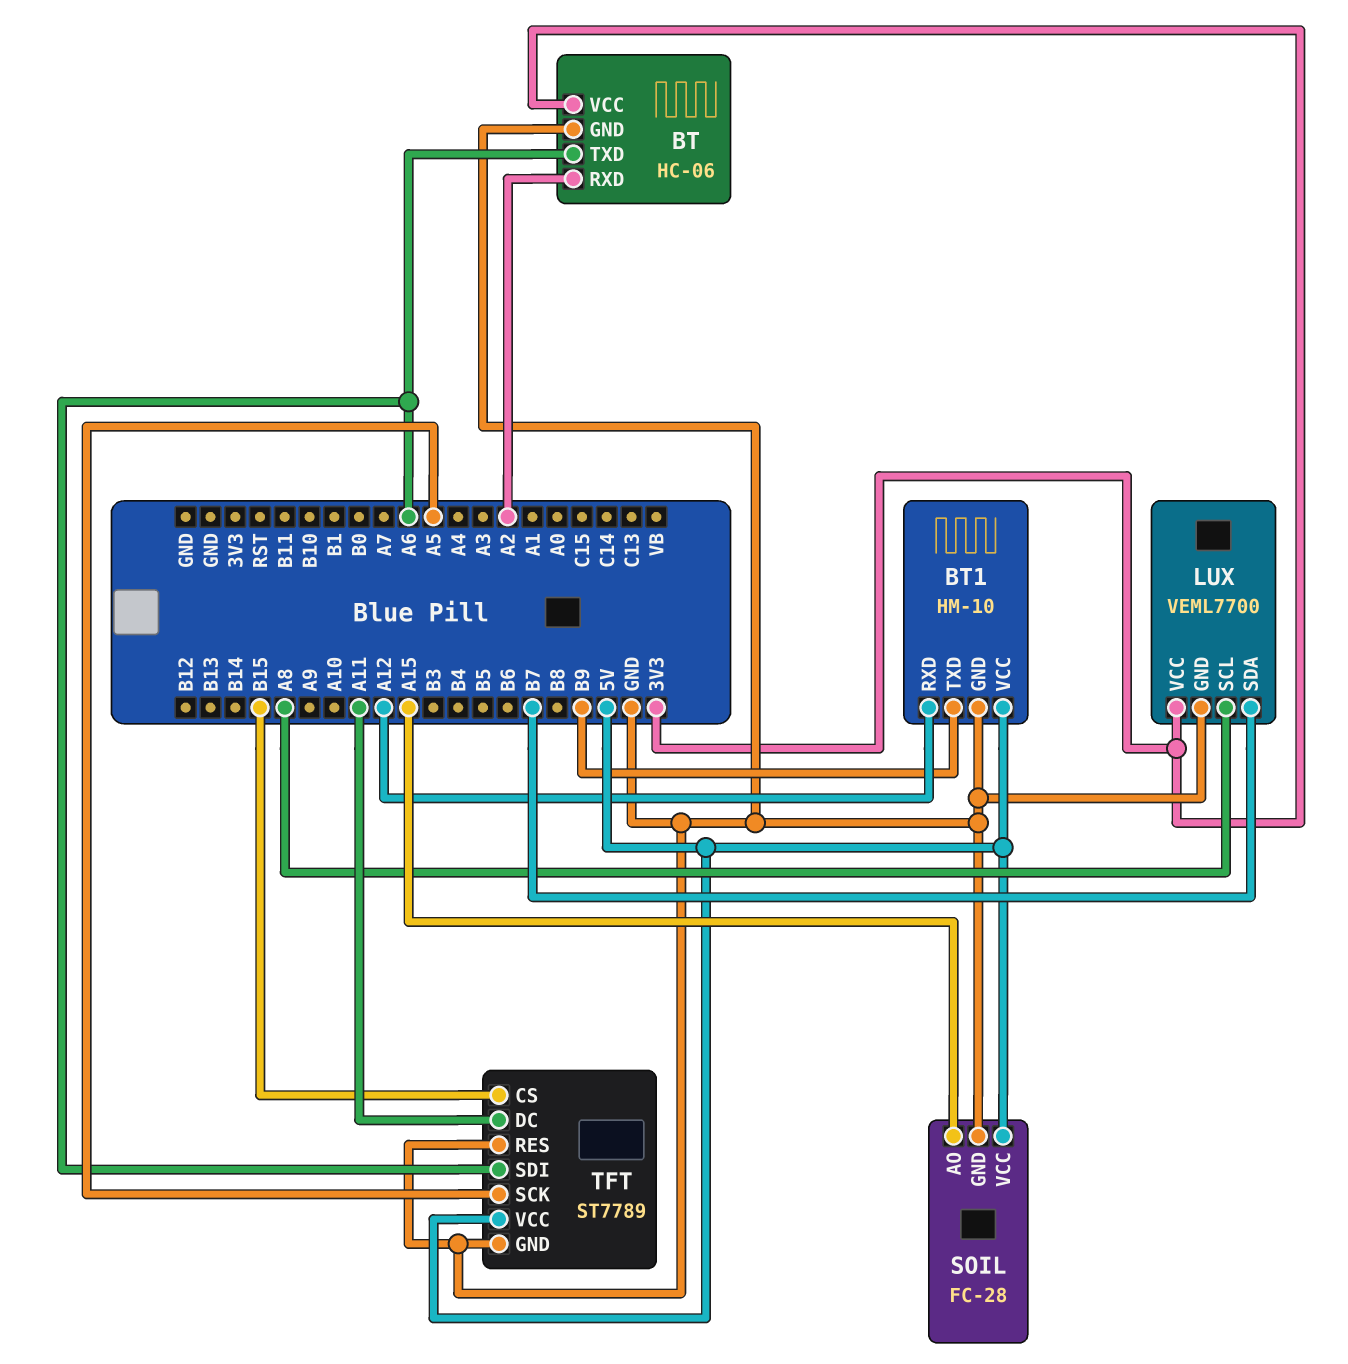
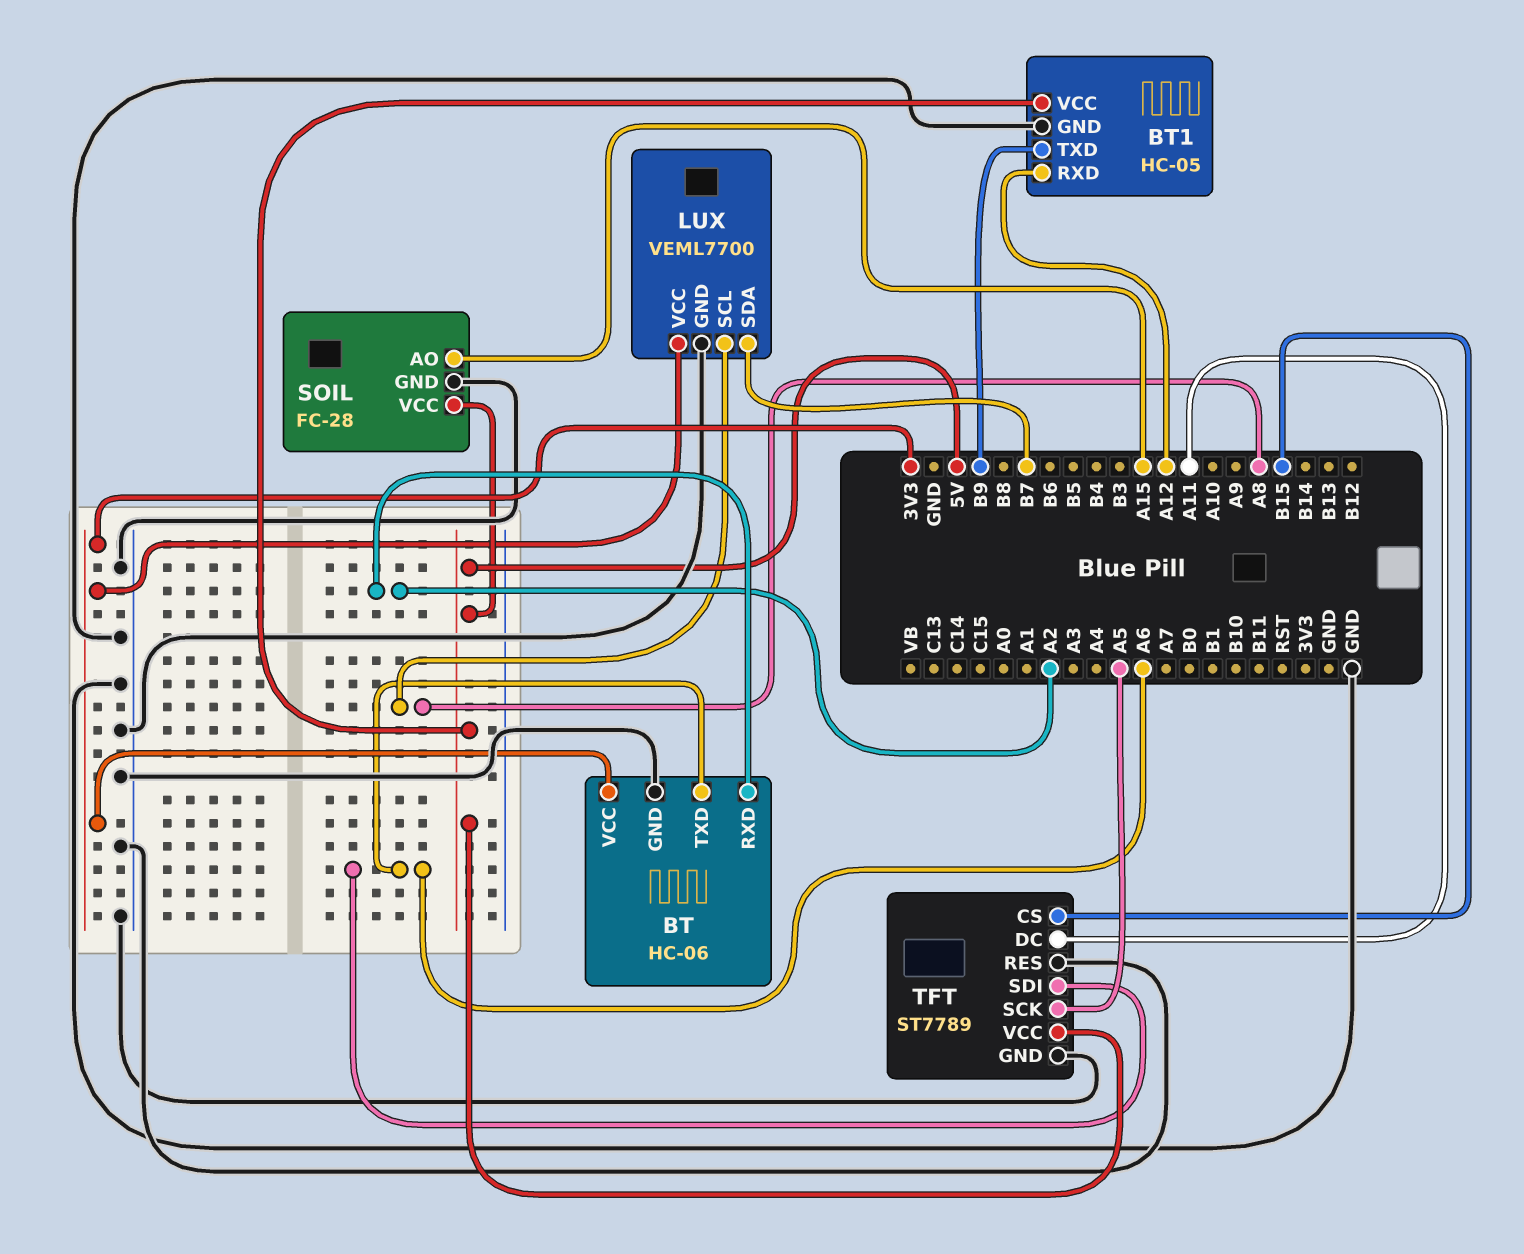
BT1: HM-10 -> HC-05

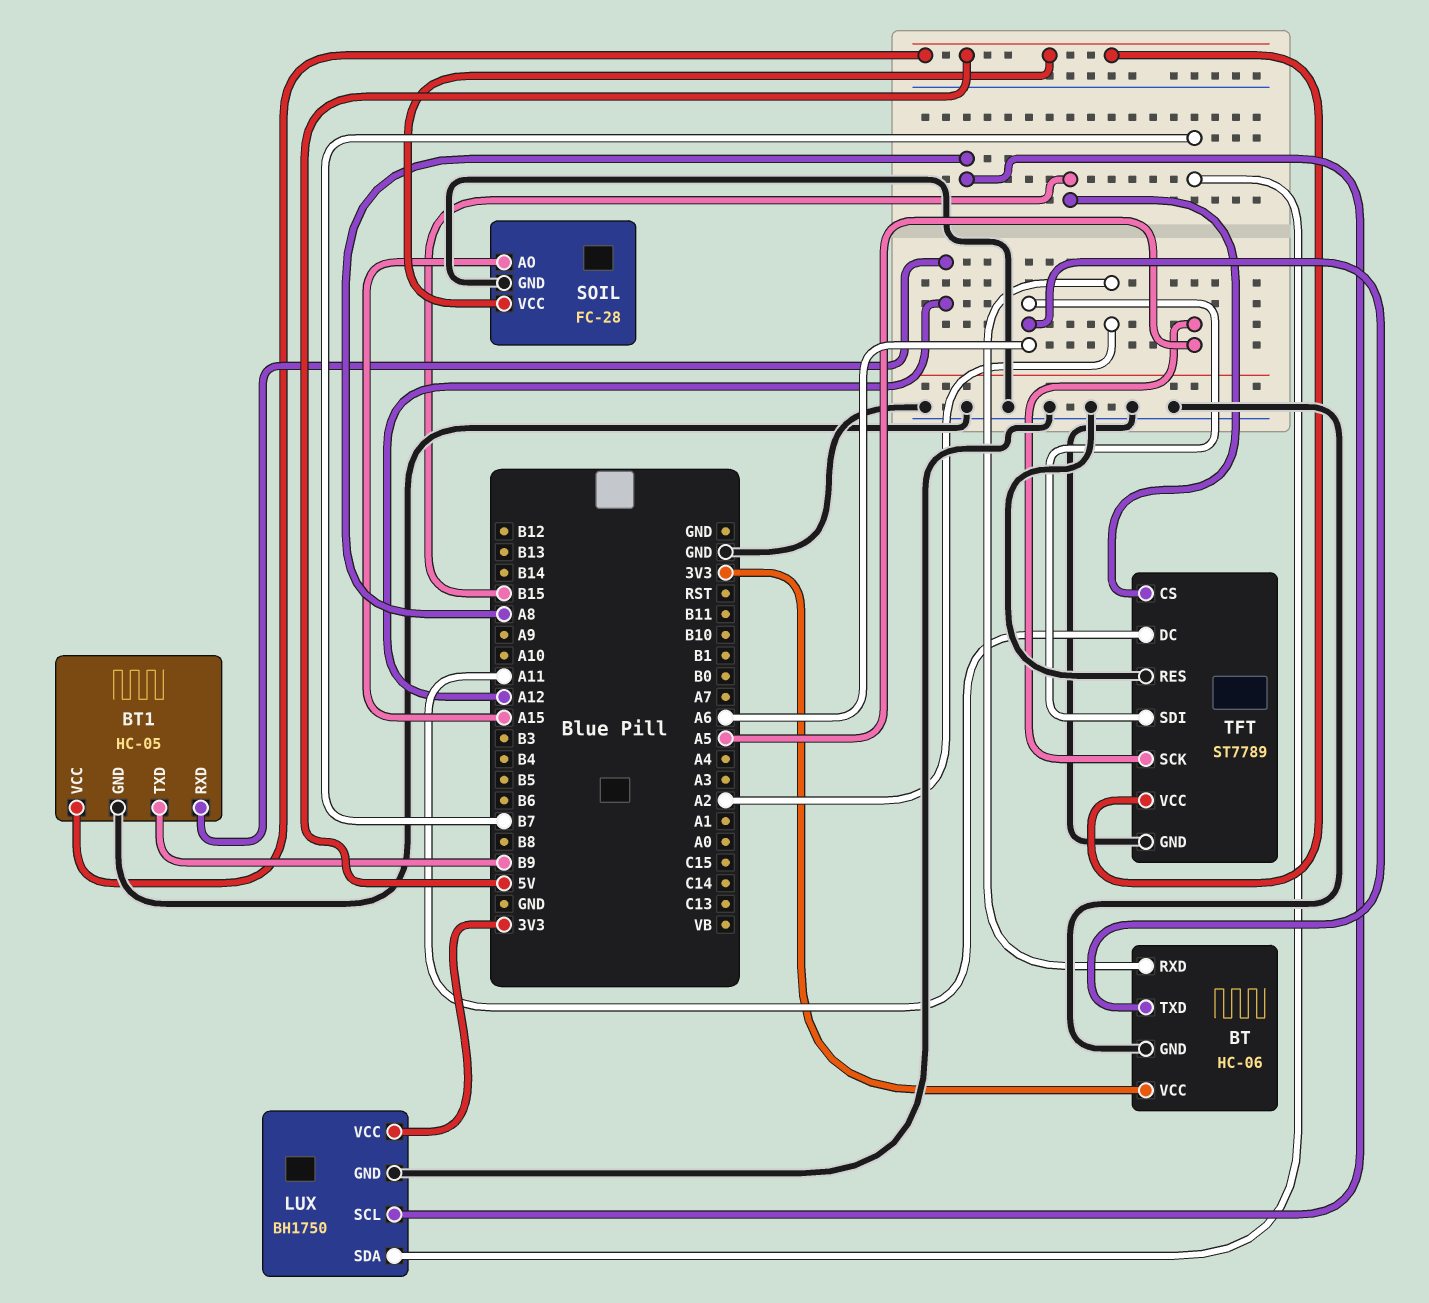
LUX: VEML7700 -> BH1750

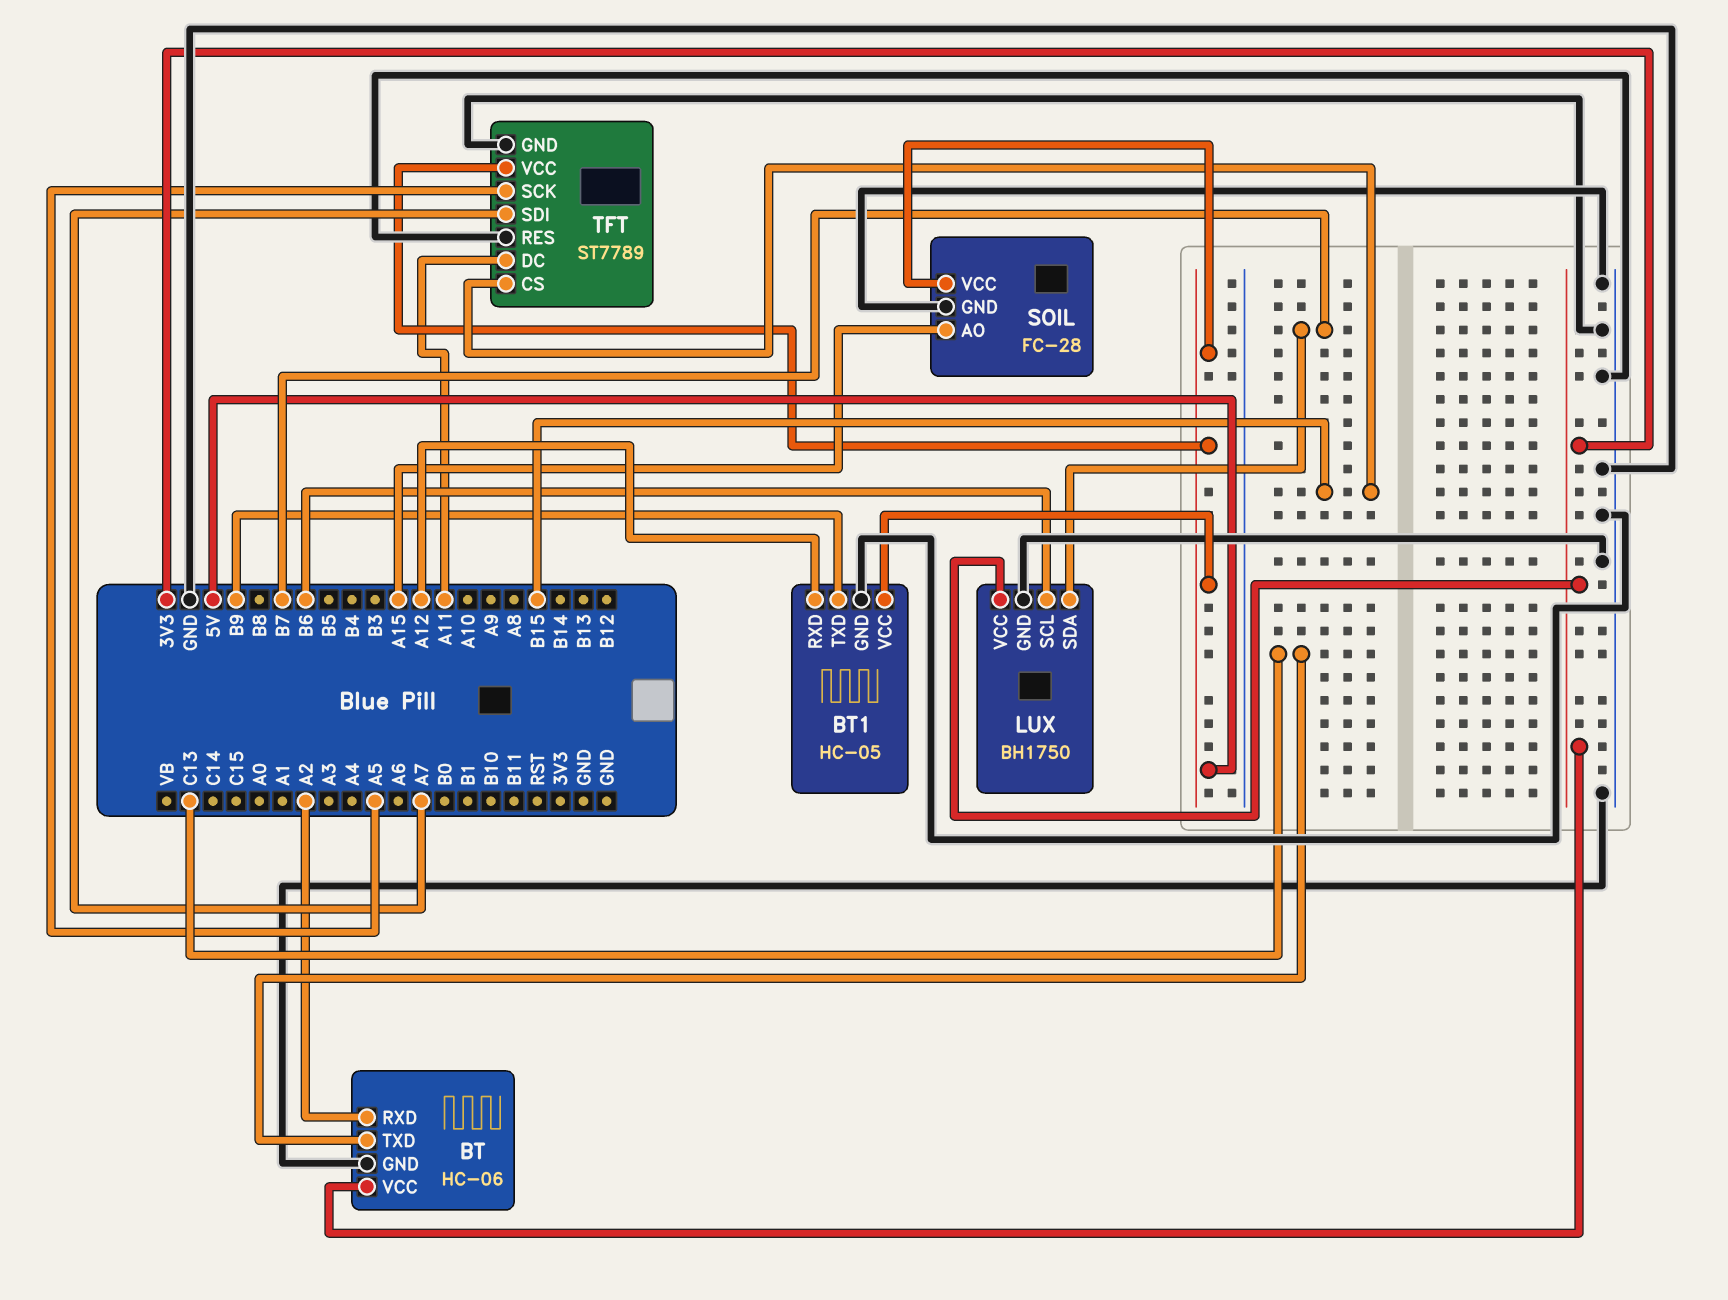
BT pin TXD: A6 -> C13
LUX pin SCL: A8 -> B6
TFT pin SDI: A6 -> A7

